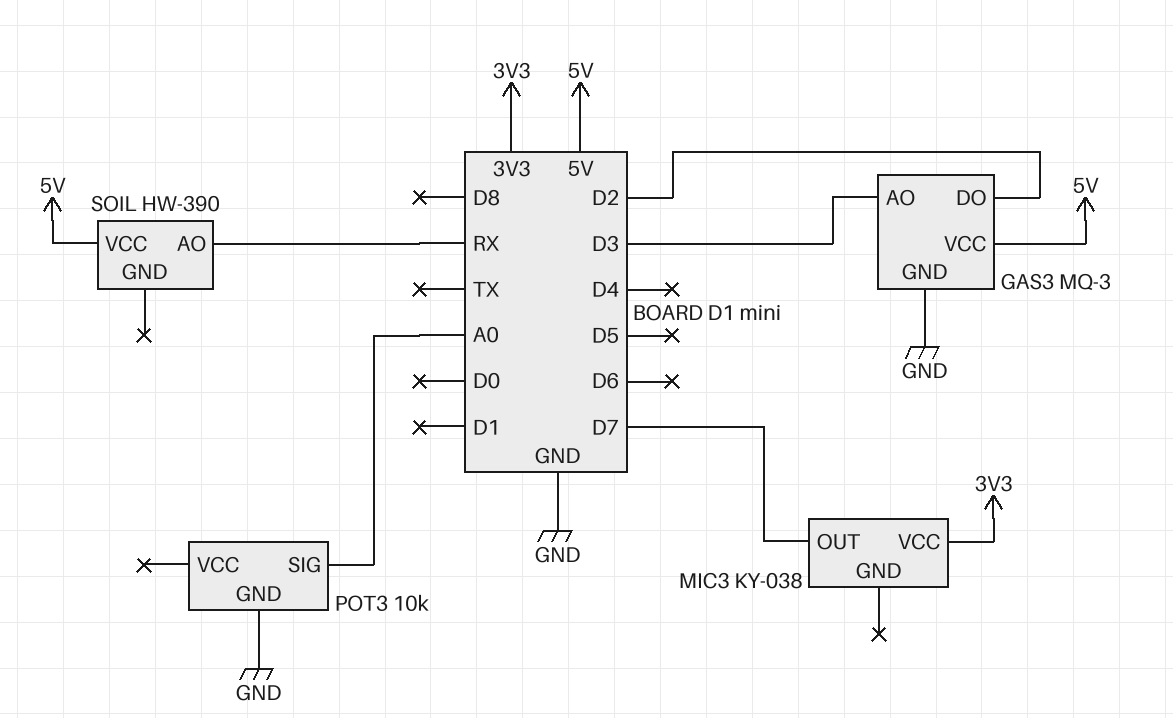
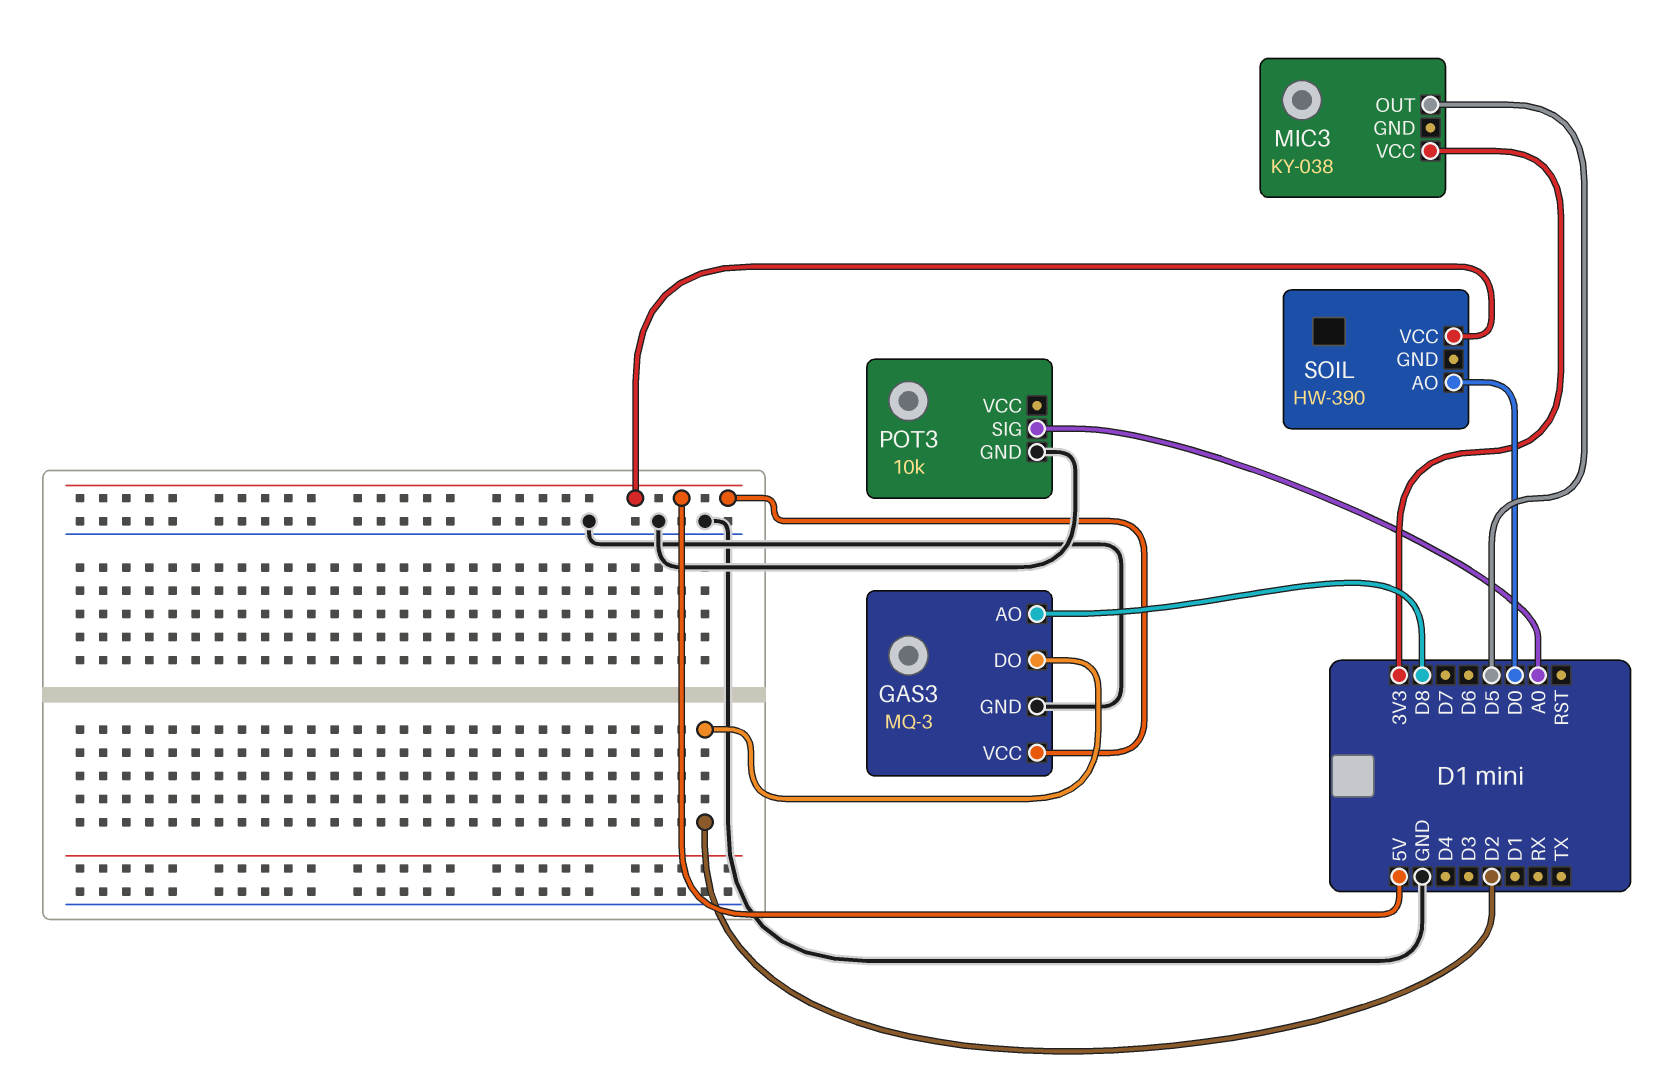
GAS3 pin AO: D3 -> D8
MIC3 pin OUT: D7 -> D5
SOIL pin AO: RX -> D0

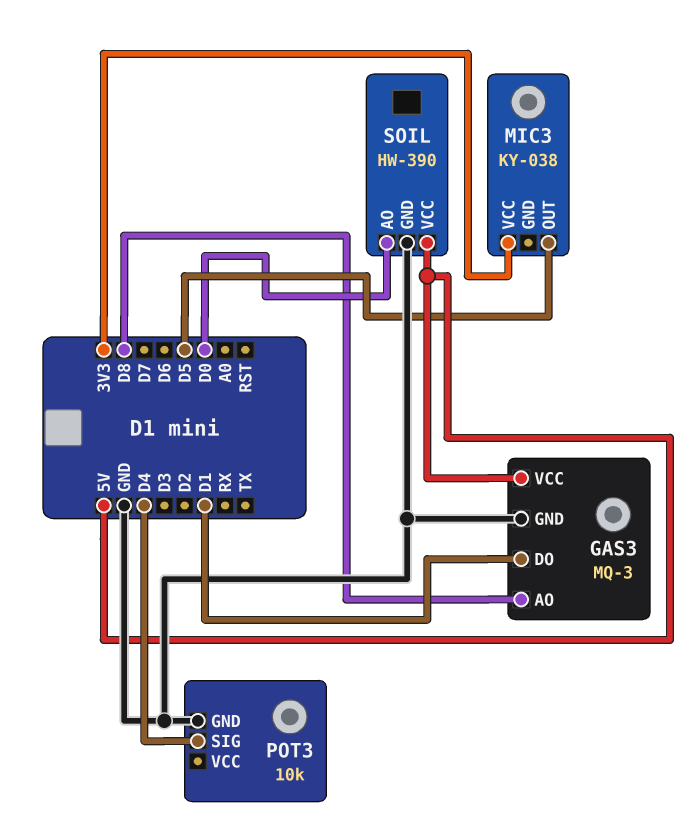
GAS3 pin DO: D2 -> D1
POT3 pin SIG: A0 -> D4
SOIL pin GND: none -> GND

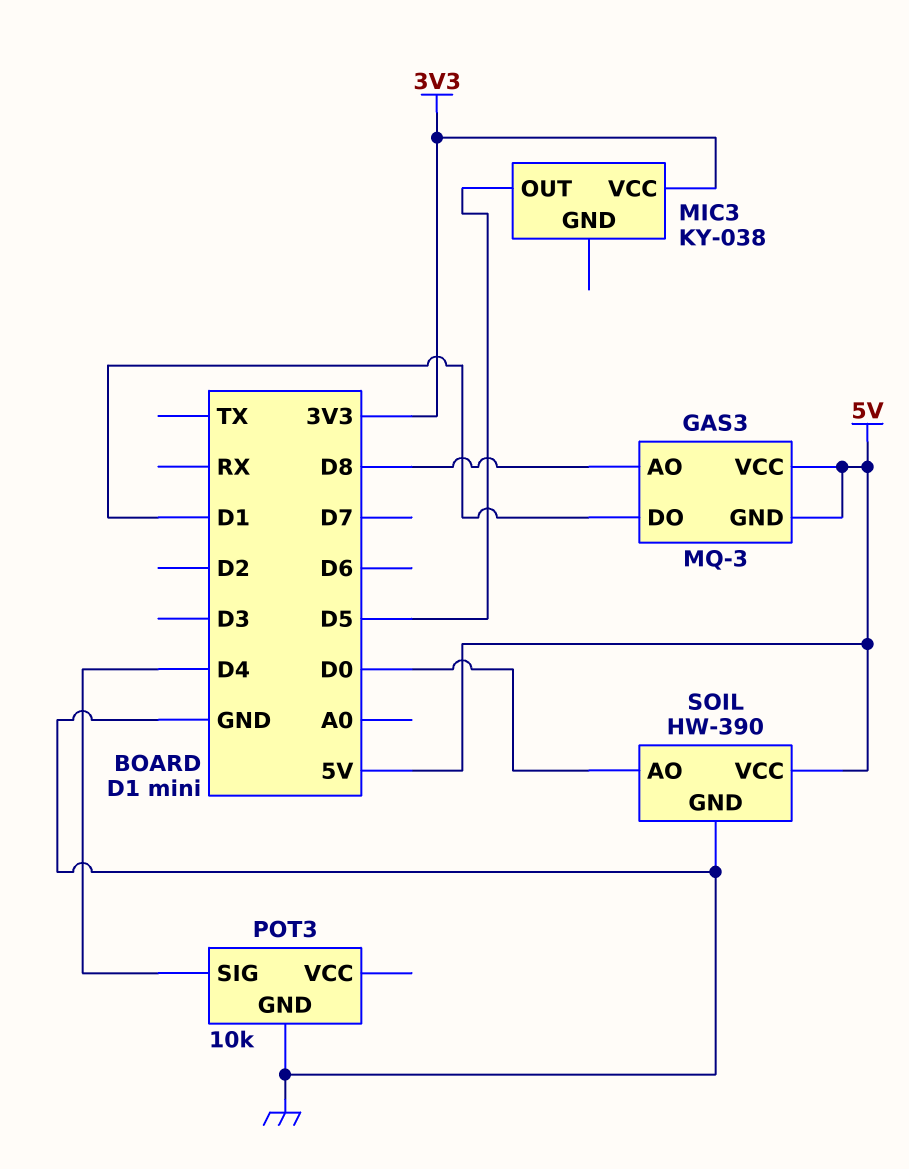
GAS3 pin GND: GND -> 5V

